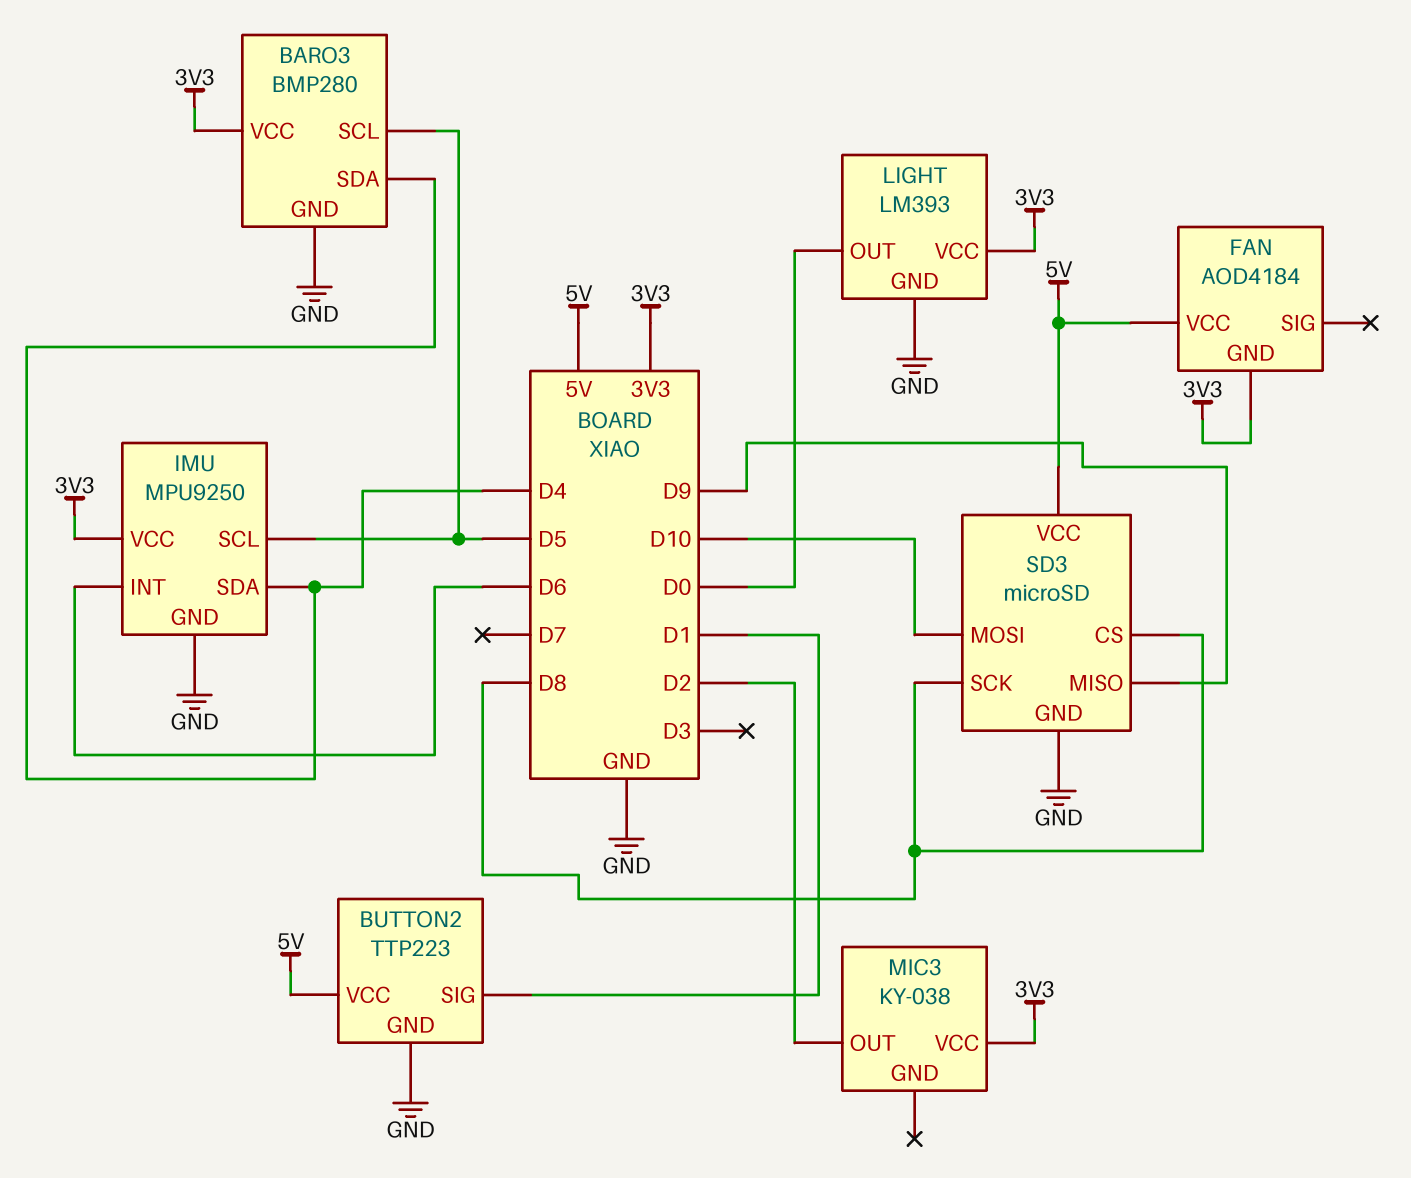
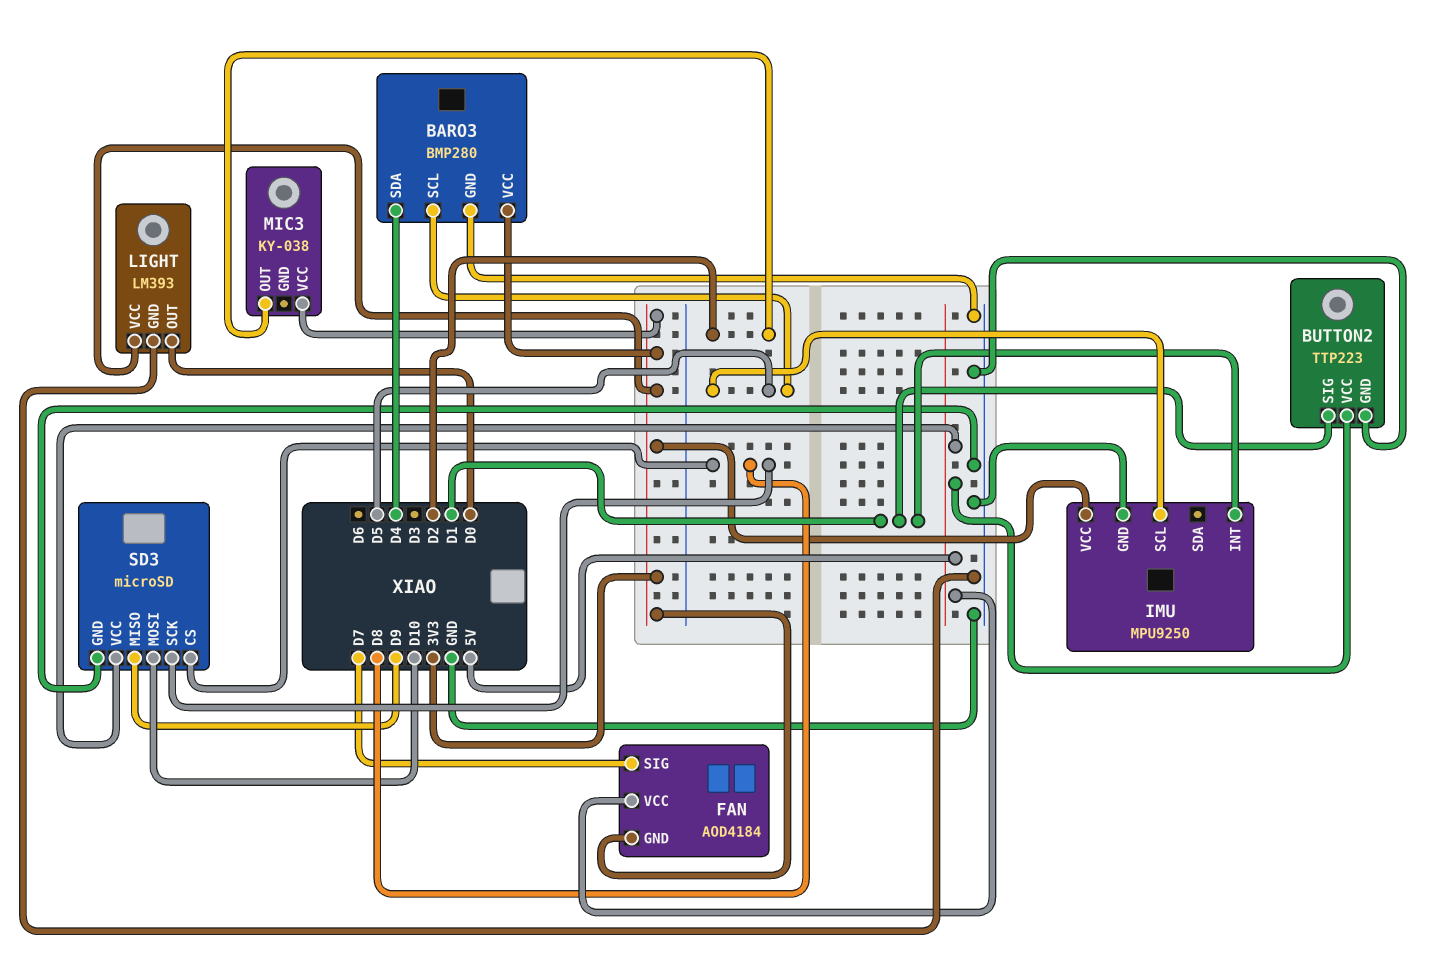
FAN pin SIG: none -> D7
IMU pin INT: D6 -> D1
IMU pin SDA: D4 -> none

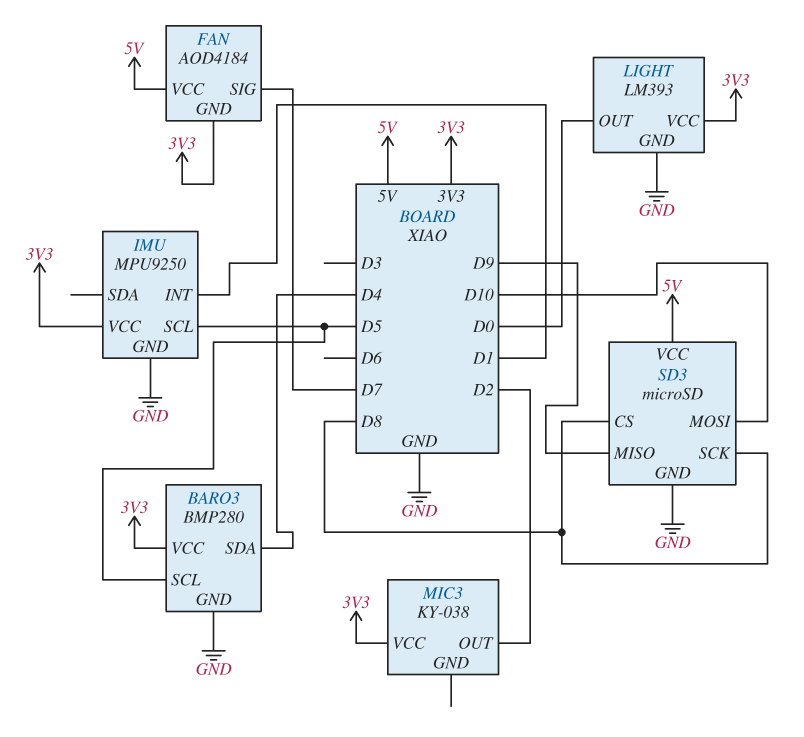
BUTTON2: TTP223 -> none
BUTTON2 pin GND: GND -> none
BUTTON2 pin SIG: D1 -> none
BUTTON2 pin VCC: 5V -> none

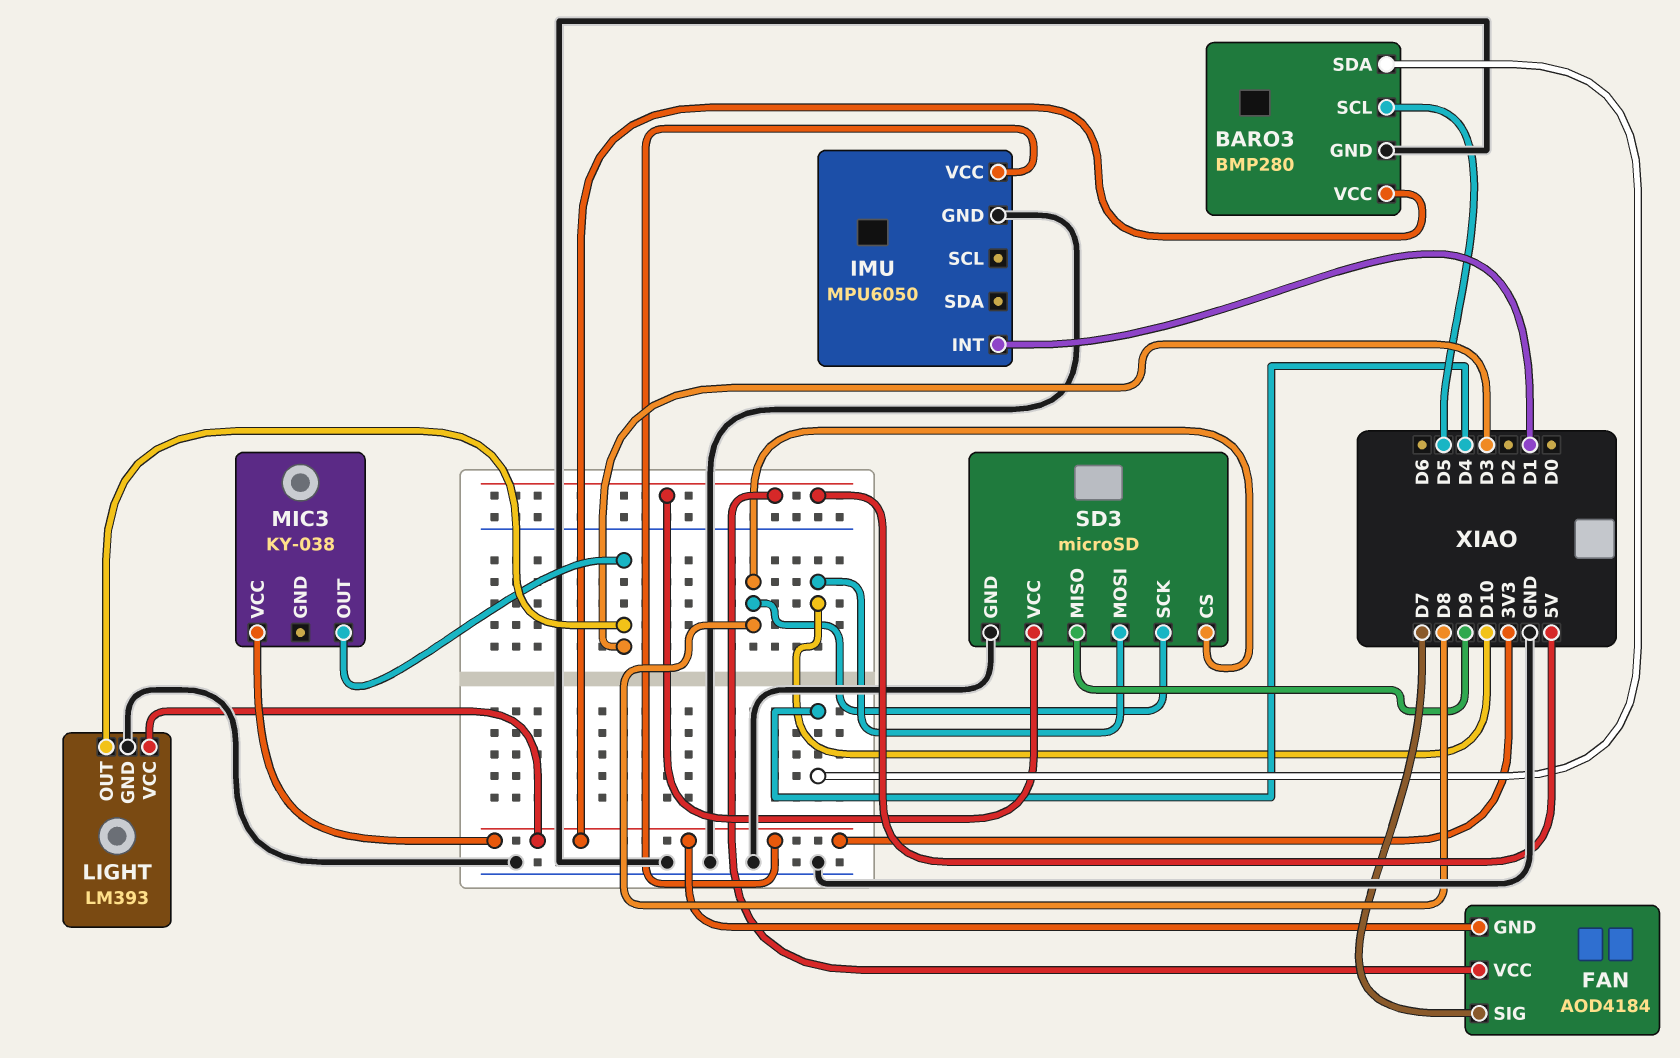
IMU: MPU9250 -> MPU6050
IMU pin SCL: D5 -> none
LIGHT pin OUT: D0 -> D3
MIC3 pin OUT: D2 -> D3

